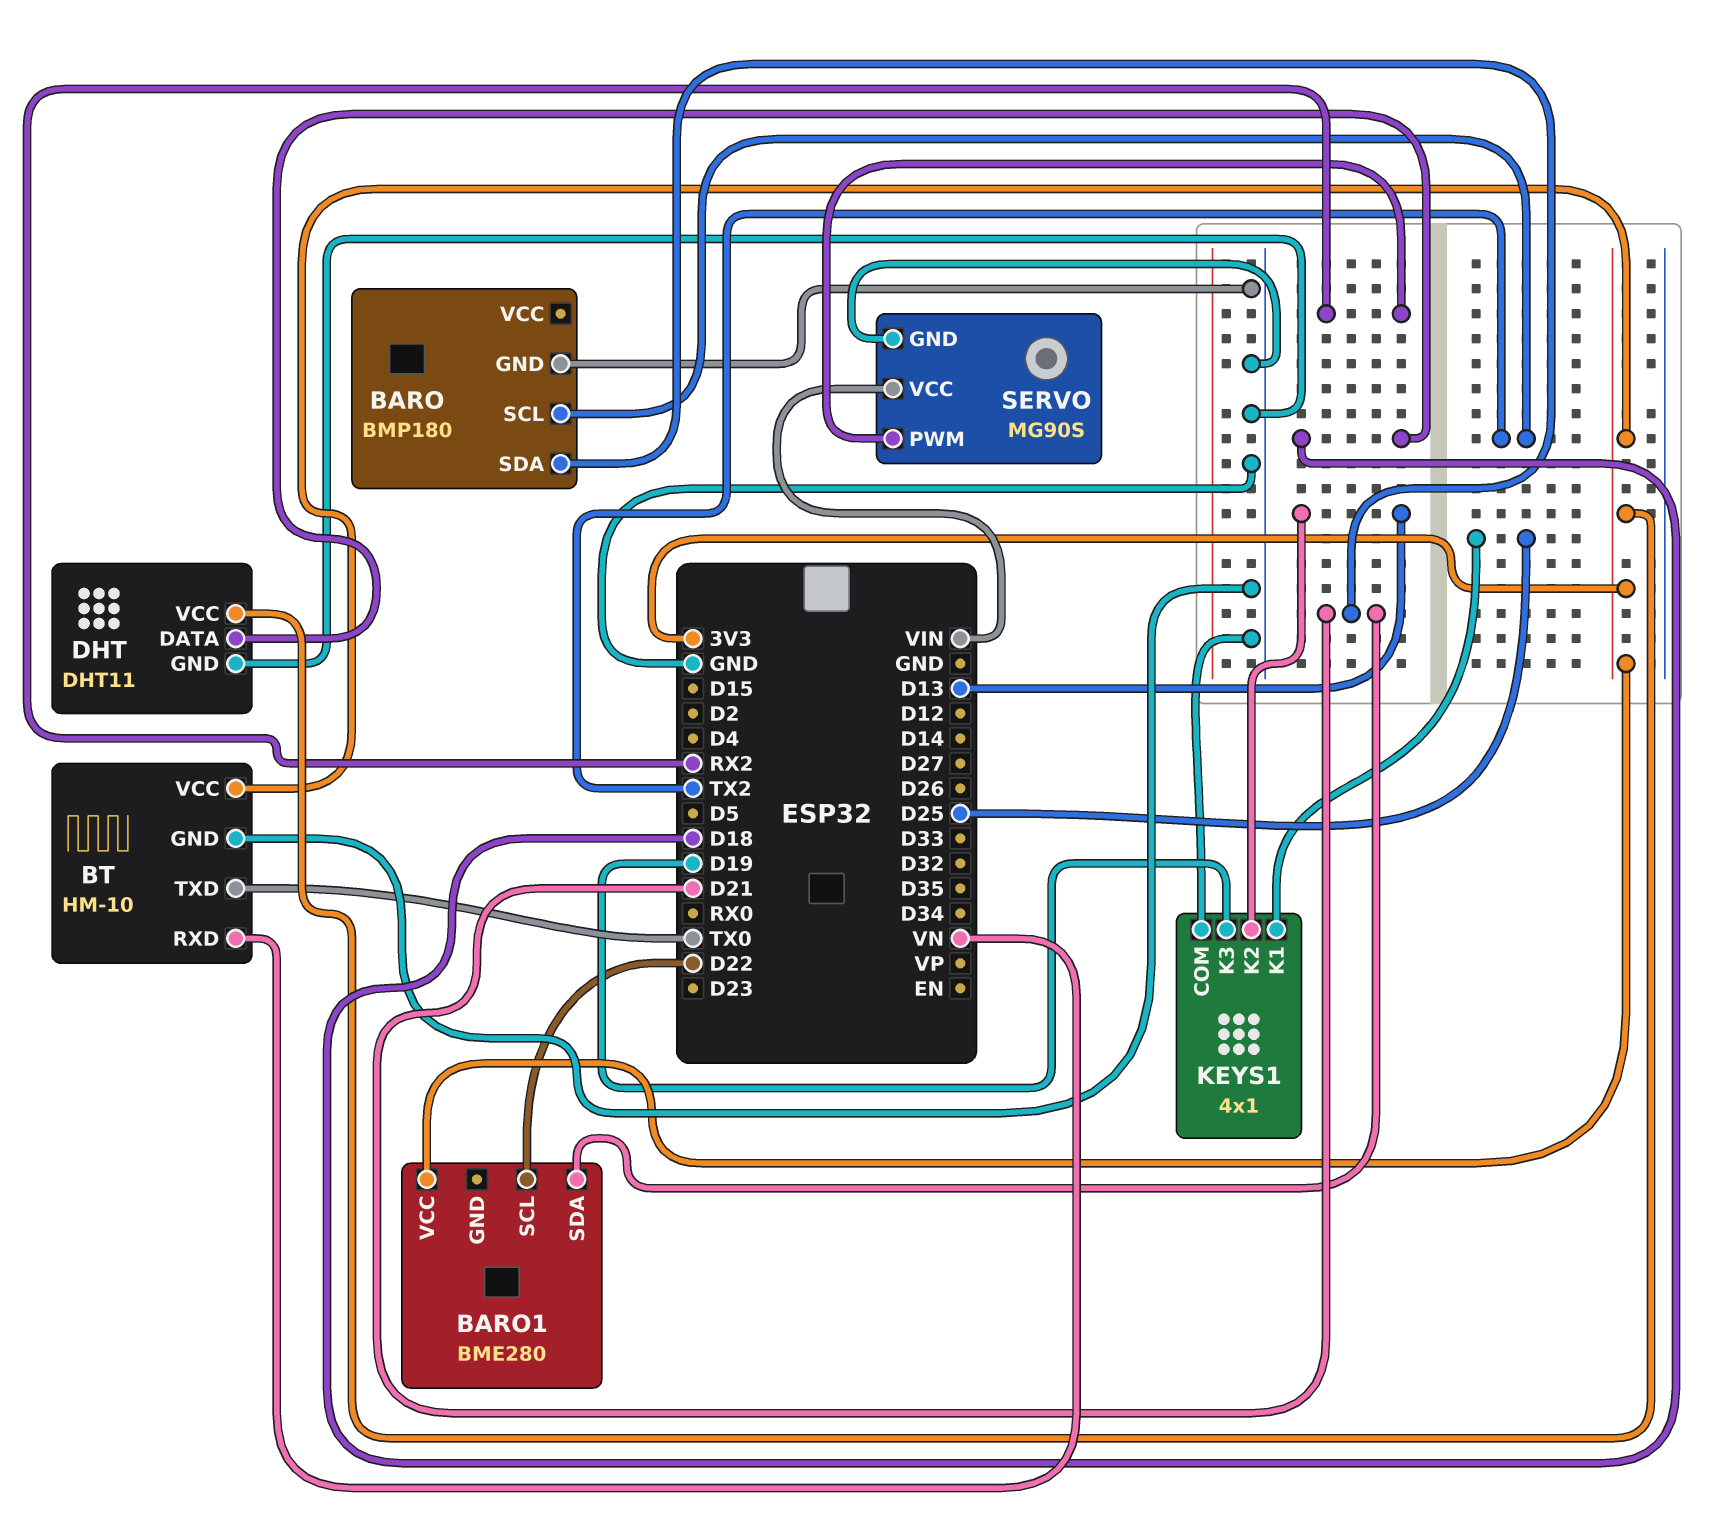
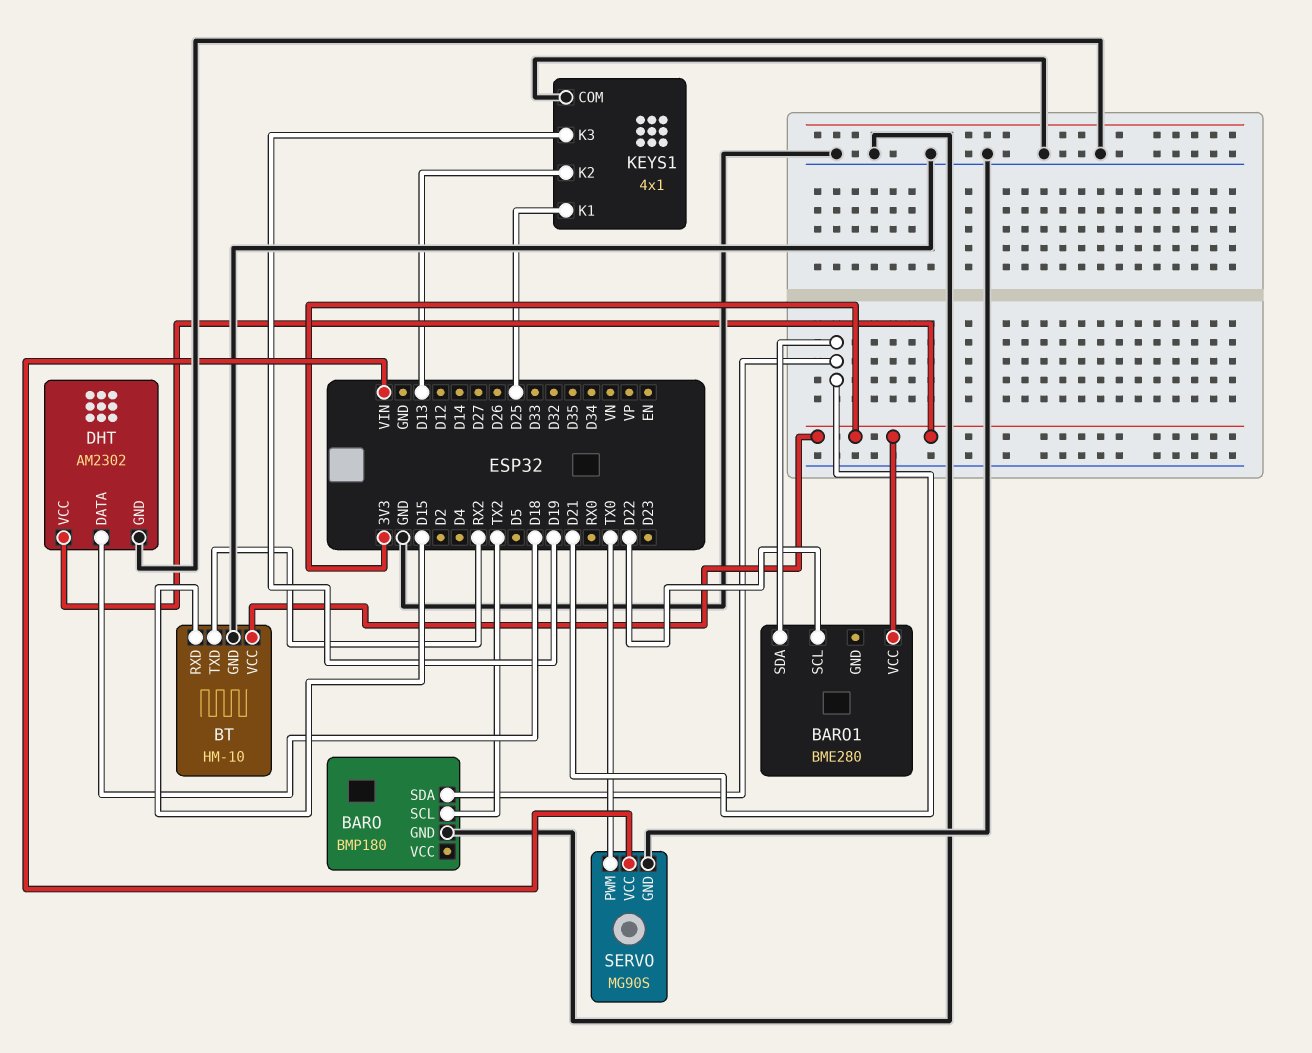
BT pin RXD: VN -> D15
BT pin TXD: TX0 -> RX2
DHT: DHT11 -> AM2302
SERVO pin PWM: RX2 -> TX0

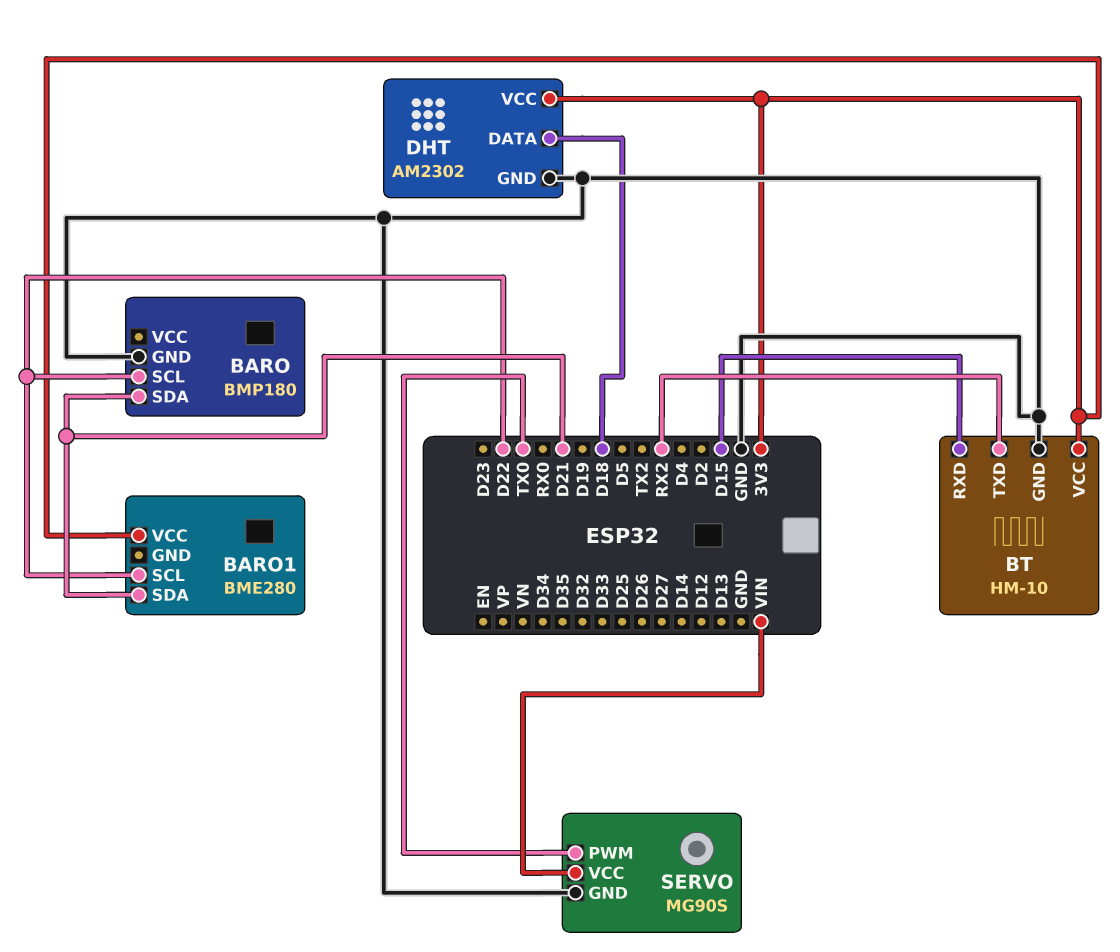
BARO pin SCL: TX2 -> D22
KEYS1: 4x1 -> none
KEYS1 pin COM: GND -> none
KEYS1 pin K1: D25 -> none
KEYS1 pin K2: D13 -> none
KEYS1 pin K3: D19 -> none

